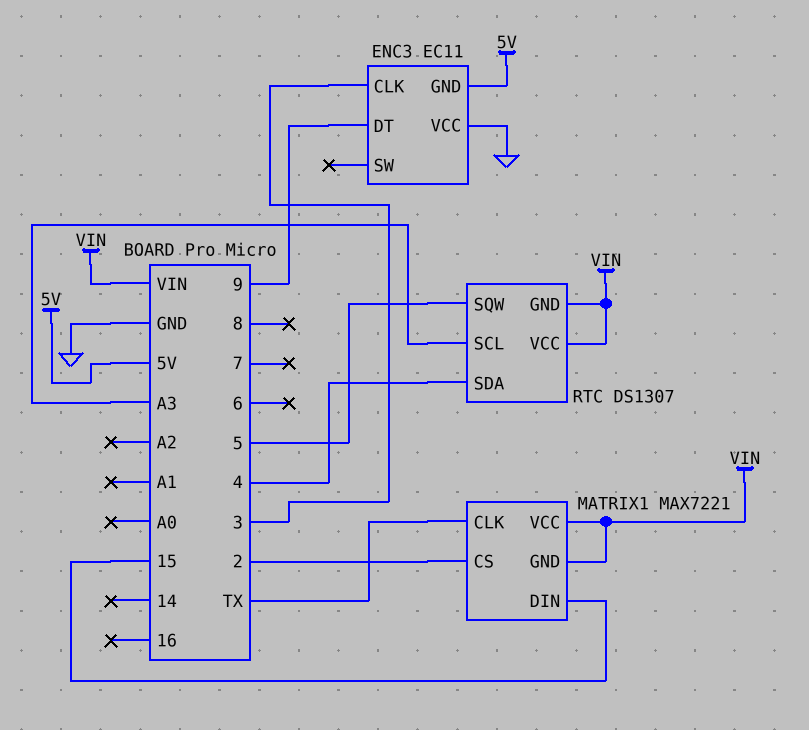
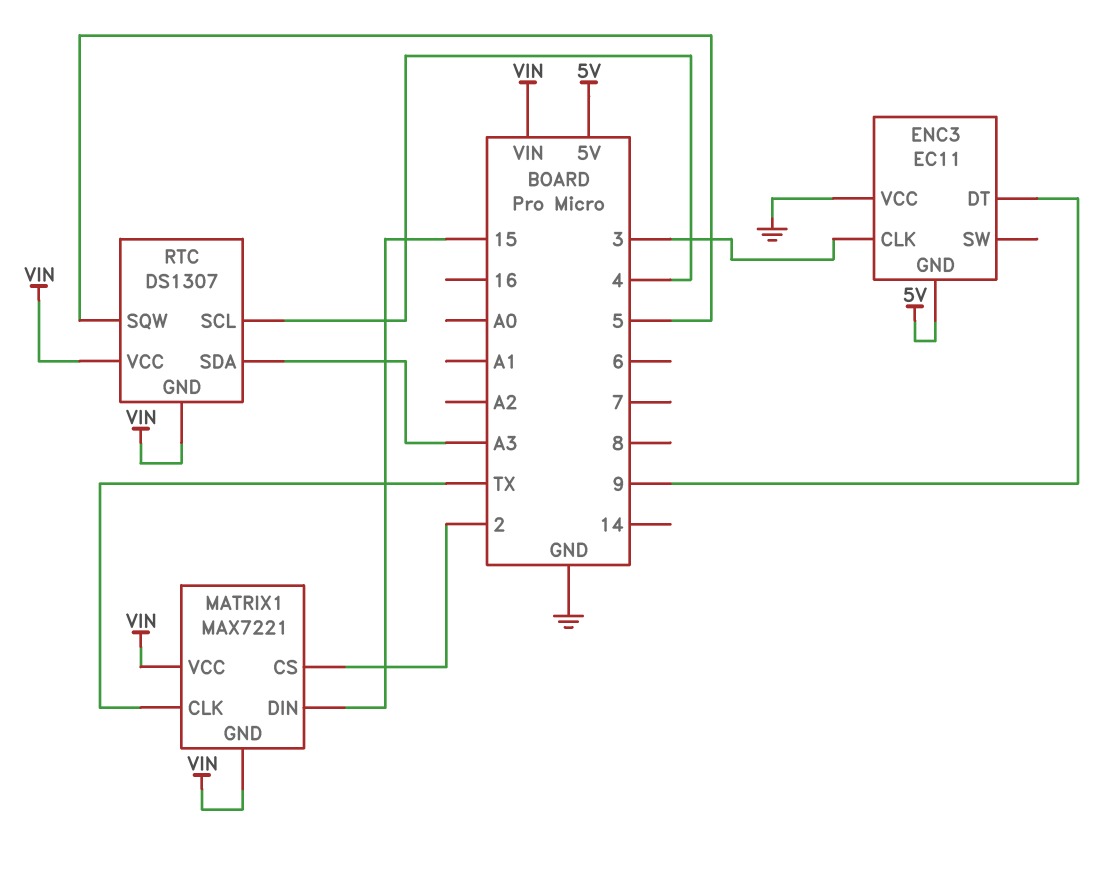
RTC pin SCL: A3 -> 4
RTC pin SDA: 4 -> A3

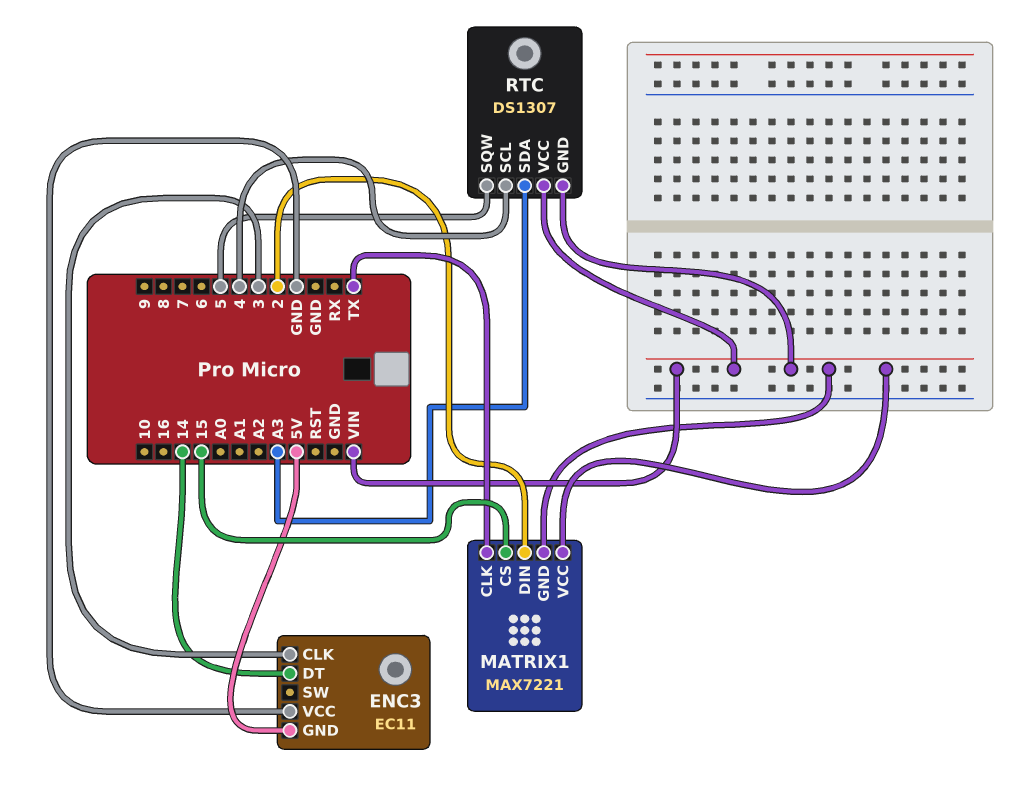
ENC3 pin DT: 9 -> 14
MATRIX1 pin CS: 2 -> 15
MATRIX1 pin DIN: 15 -> 2

